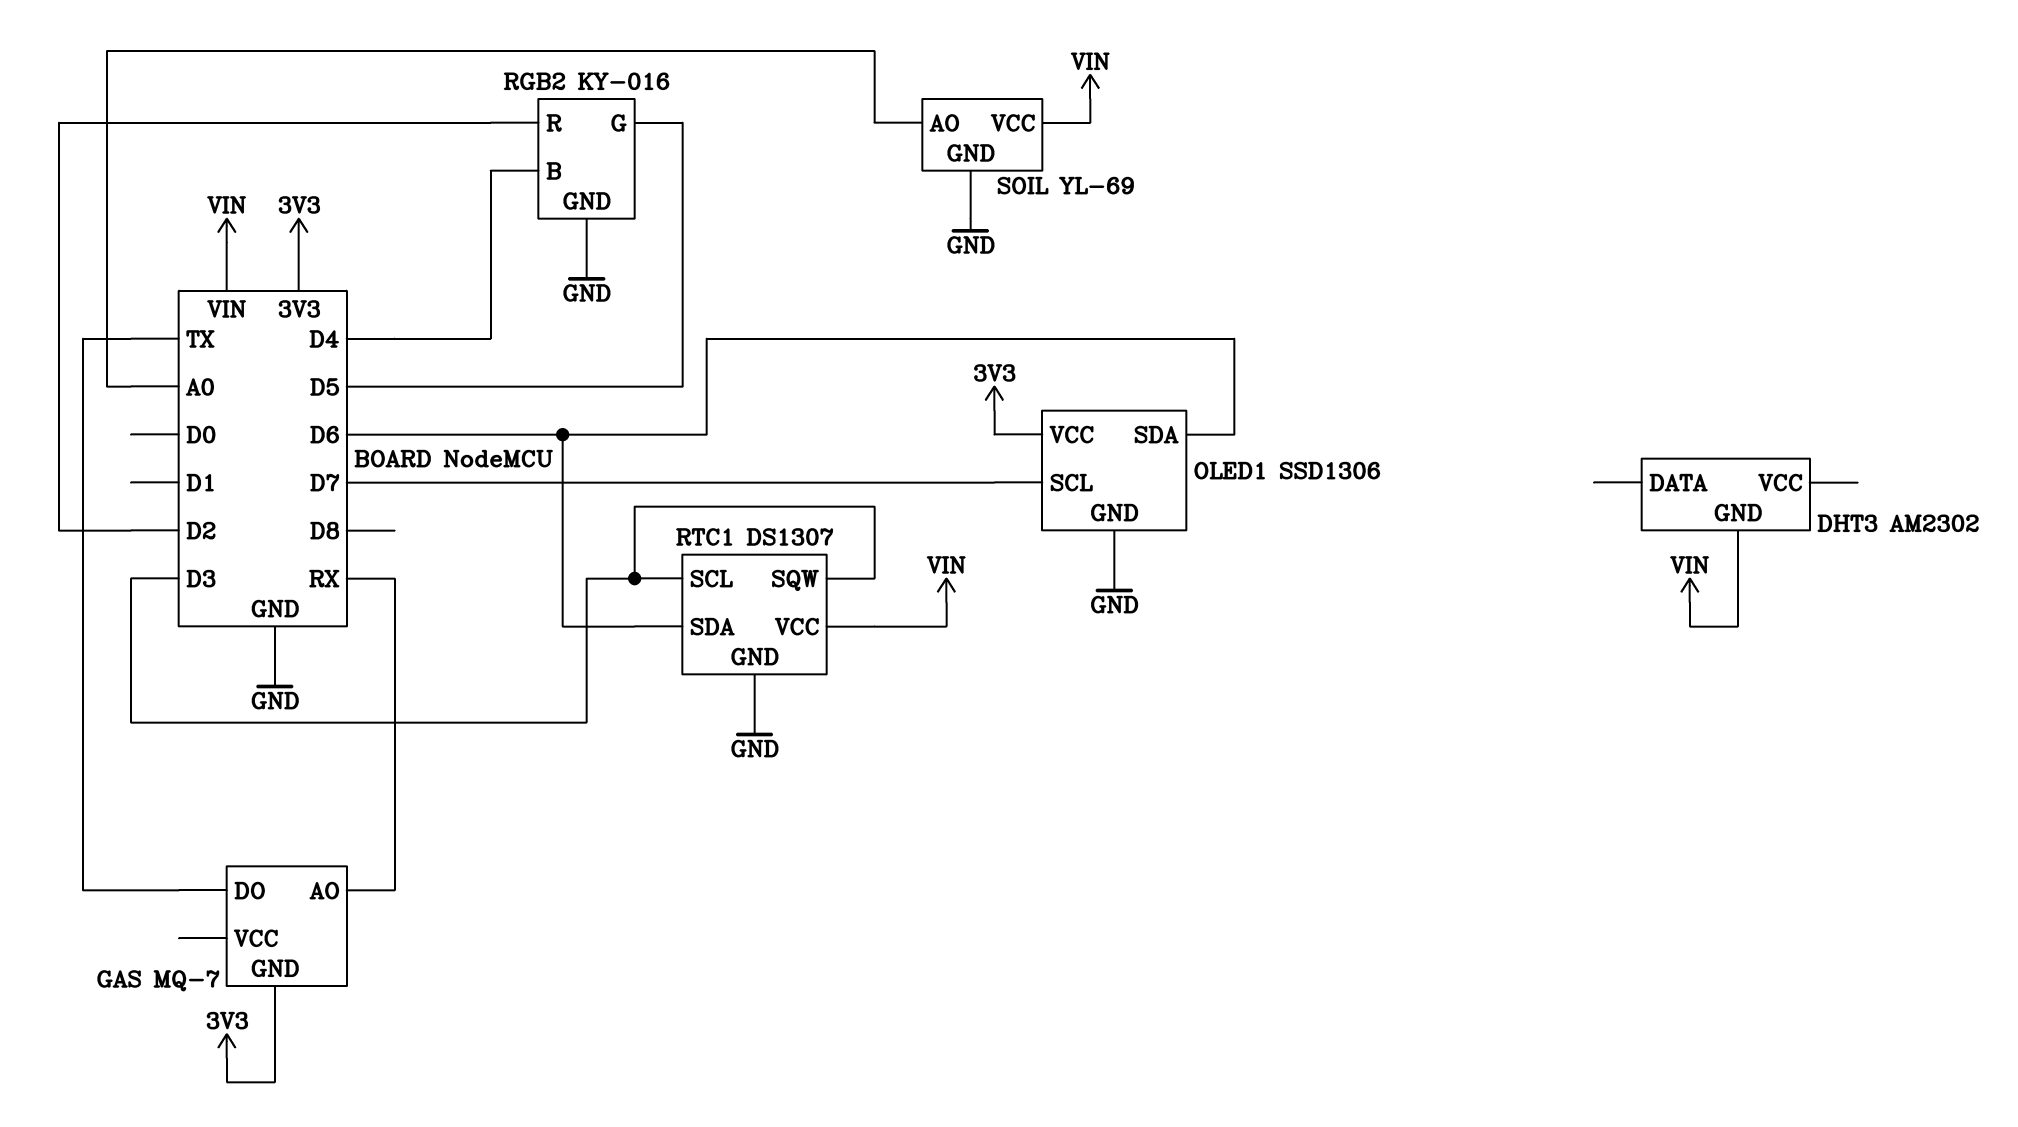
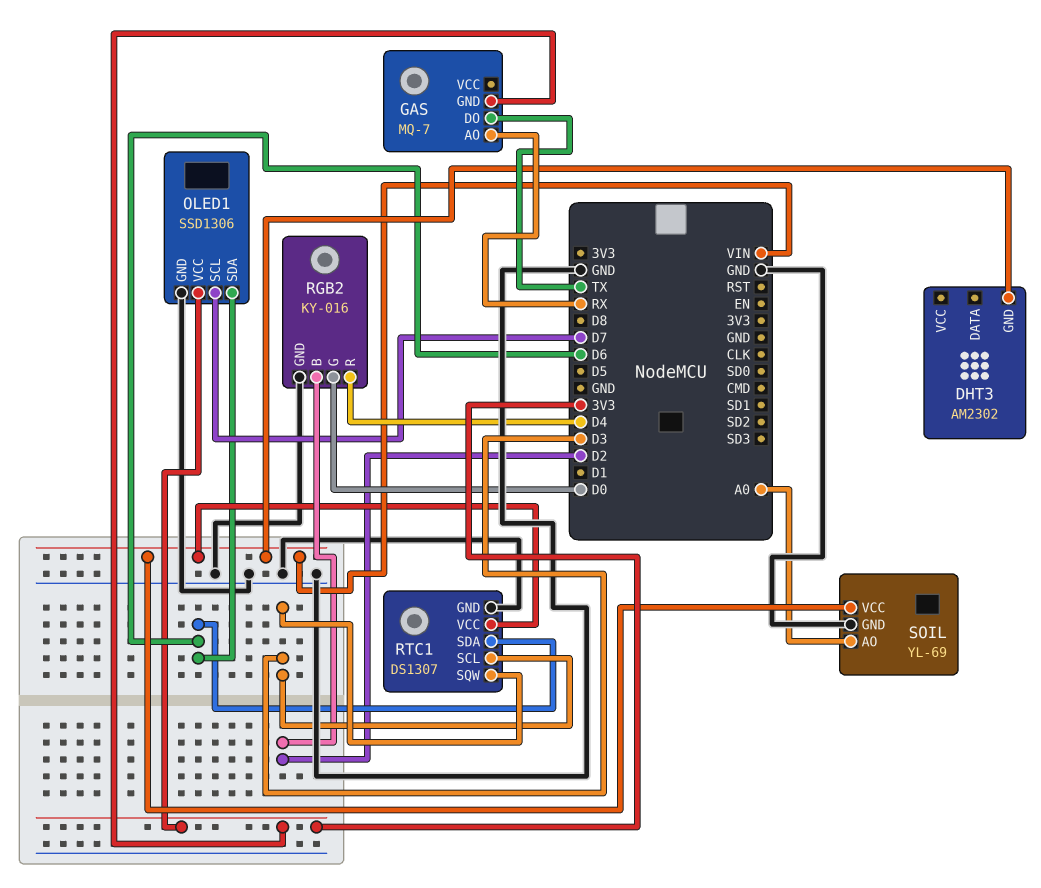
RGB2 pin B: D4 -> D2
RGB2 pin G: D5 -> D0
RGB2 pin R: D2 -> D4

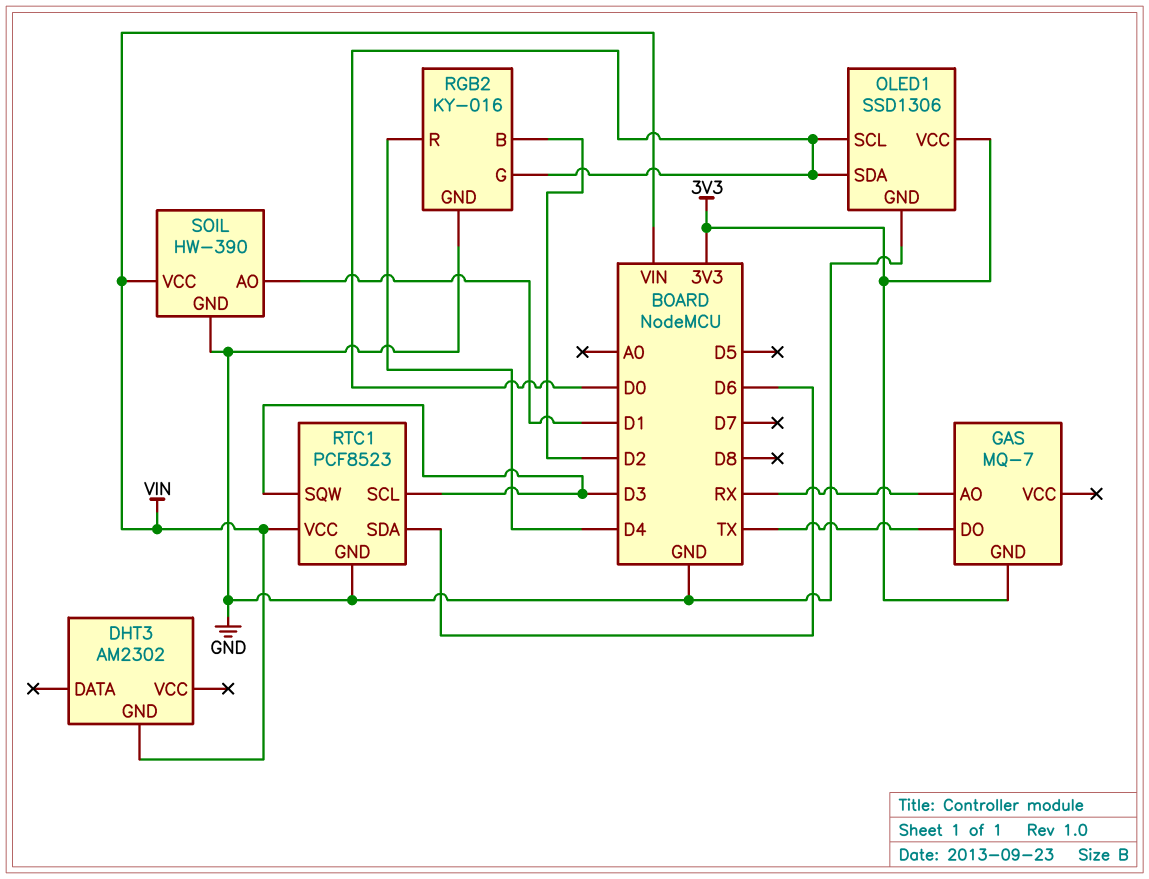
OLED1 pin SCL: D7 -> D0
OLED1 pin SDA: D6 -> D0
RTC1: DS1307 -> PCF8523
SOIL: YL-69 -> HW-390
SOIL pin AO: A0 -> D1

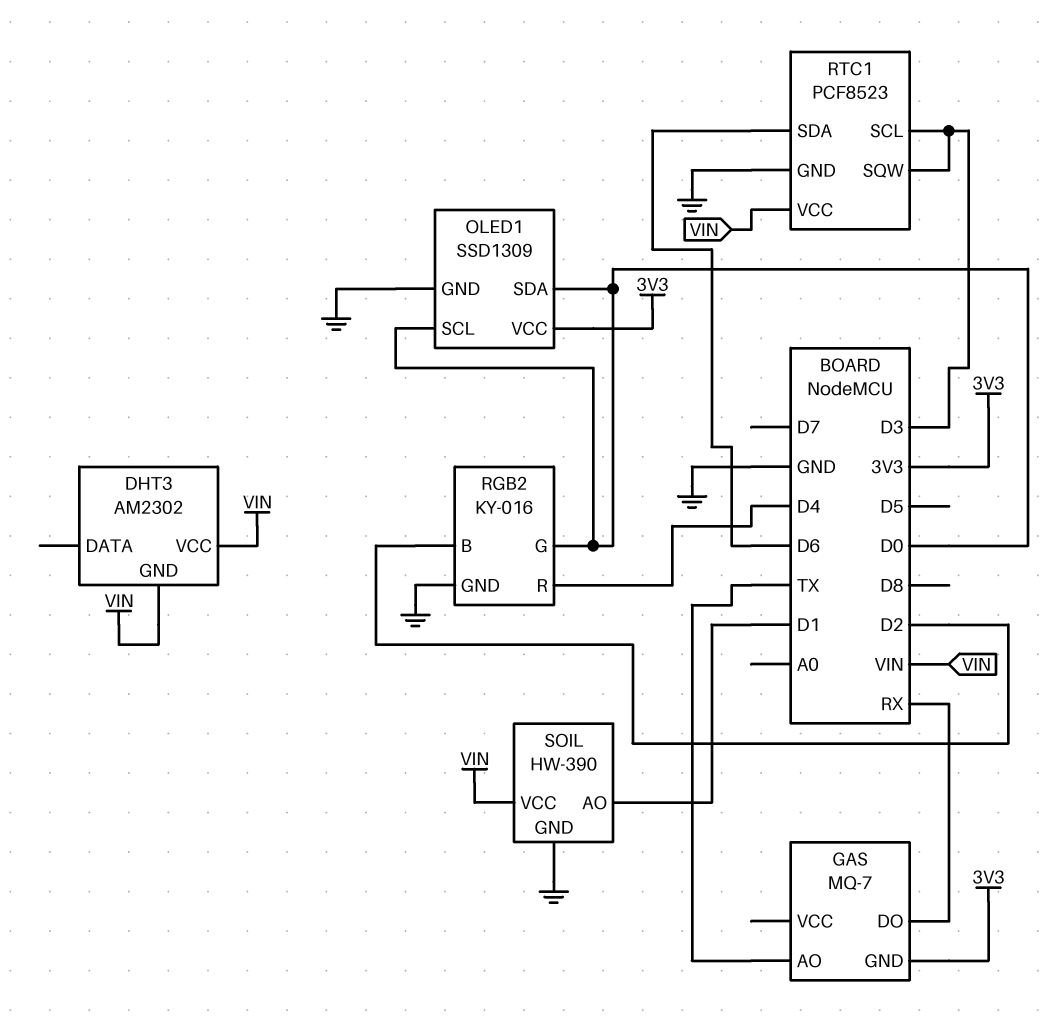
DHT3 pin VCC: none -> VIN
GAS pin AO: RX -> TX
GAS pin DO: TX -> RX
OLED1: SSD1306 -> SSD1309

